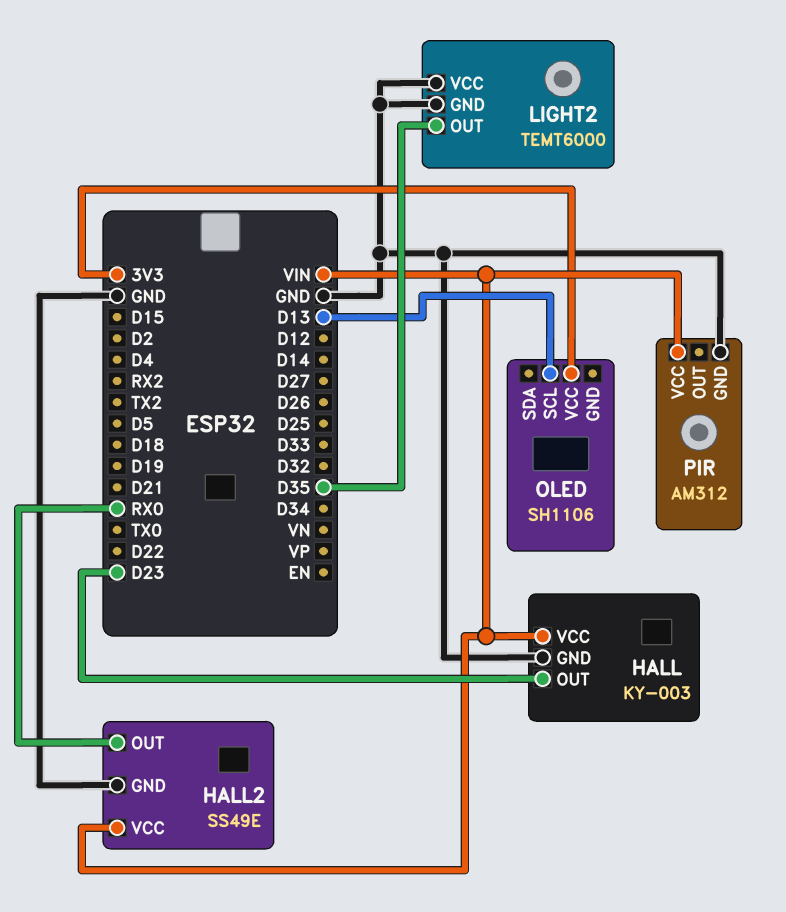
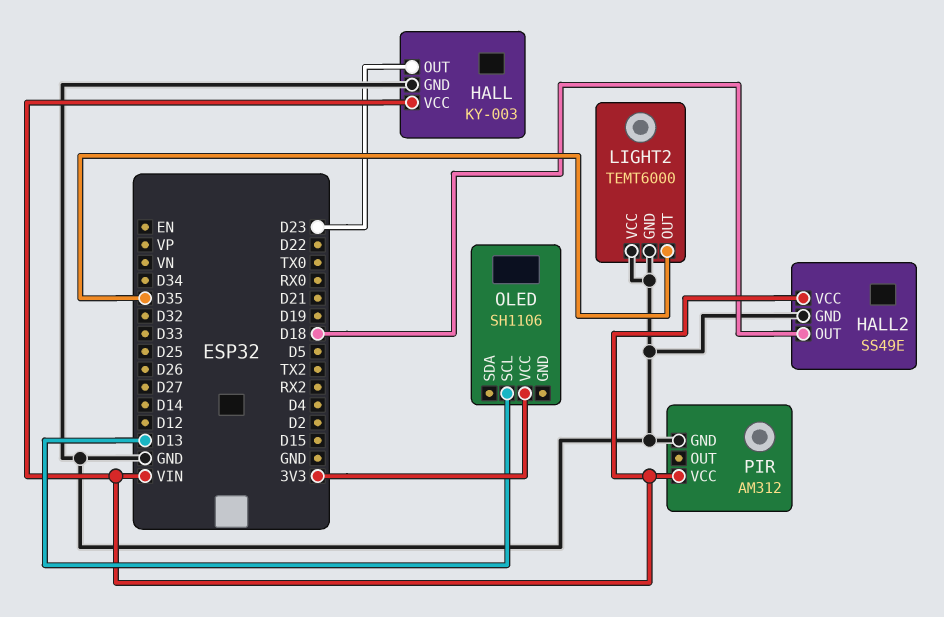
HALL2 pin OUT: RX0 -> D18

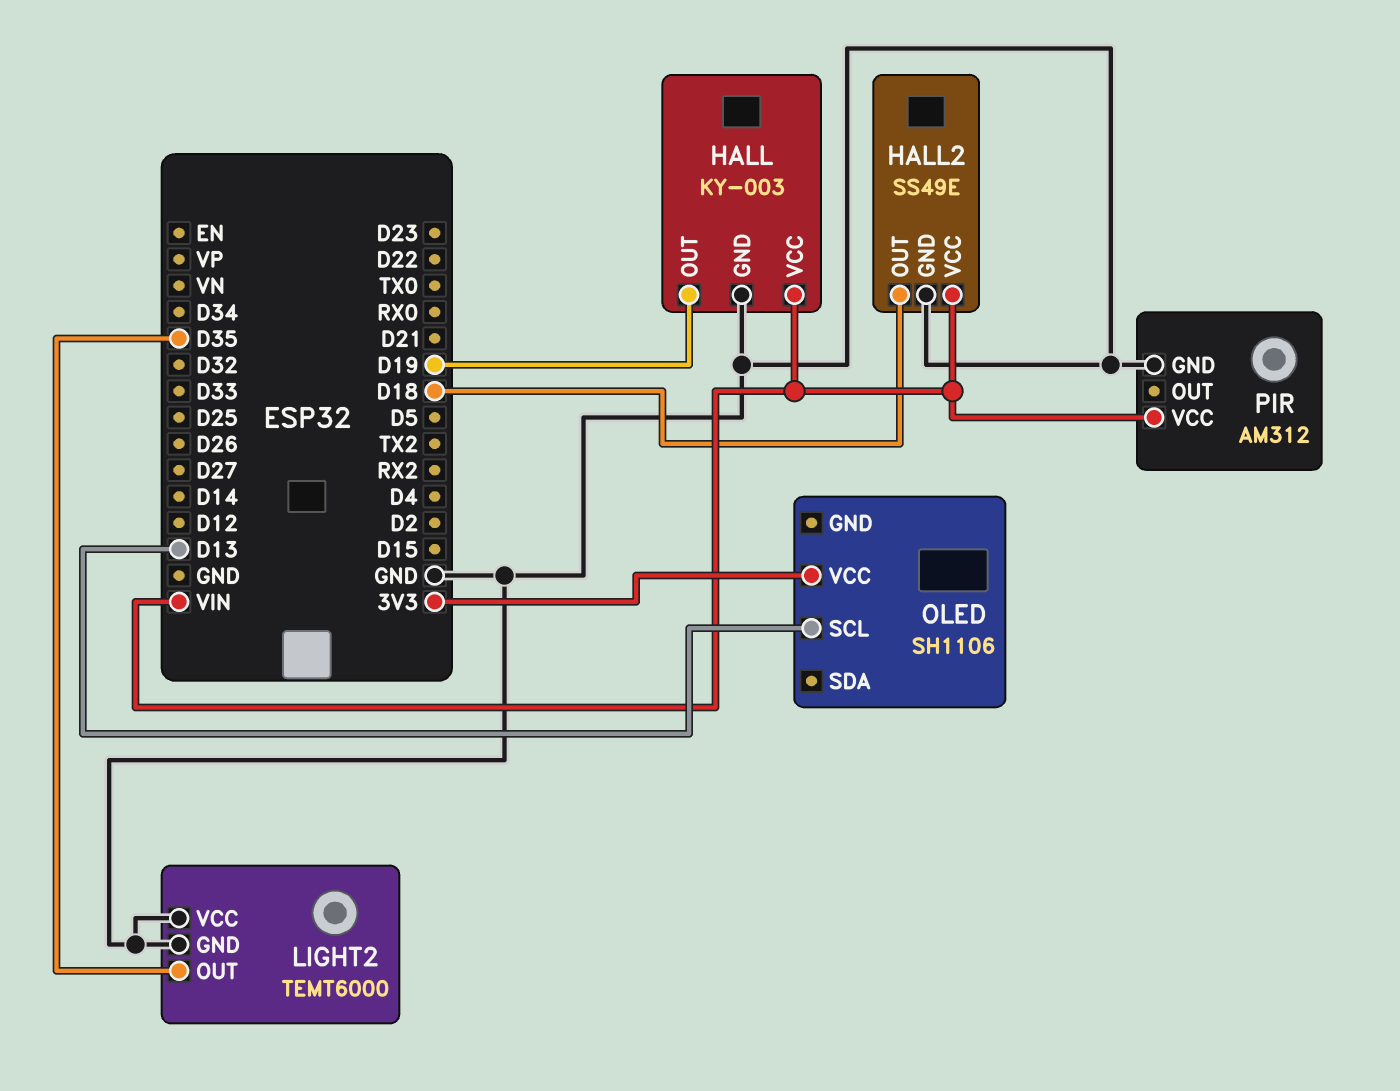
HALL pin OUT: D23 -> D19

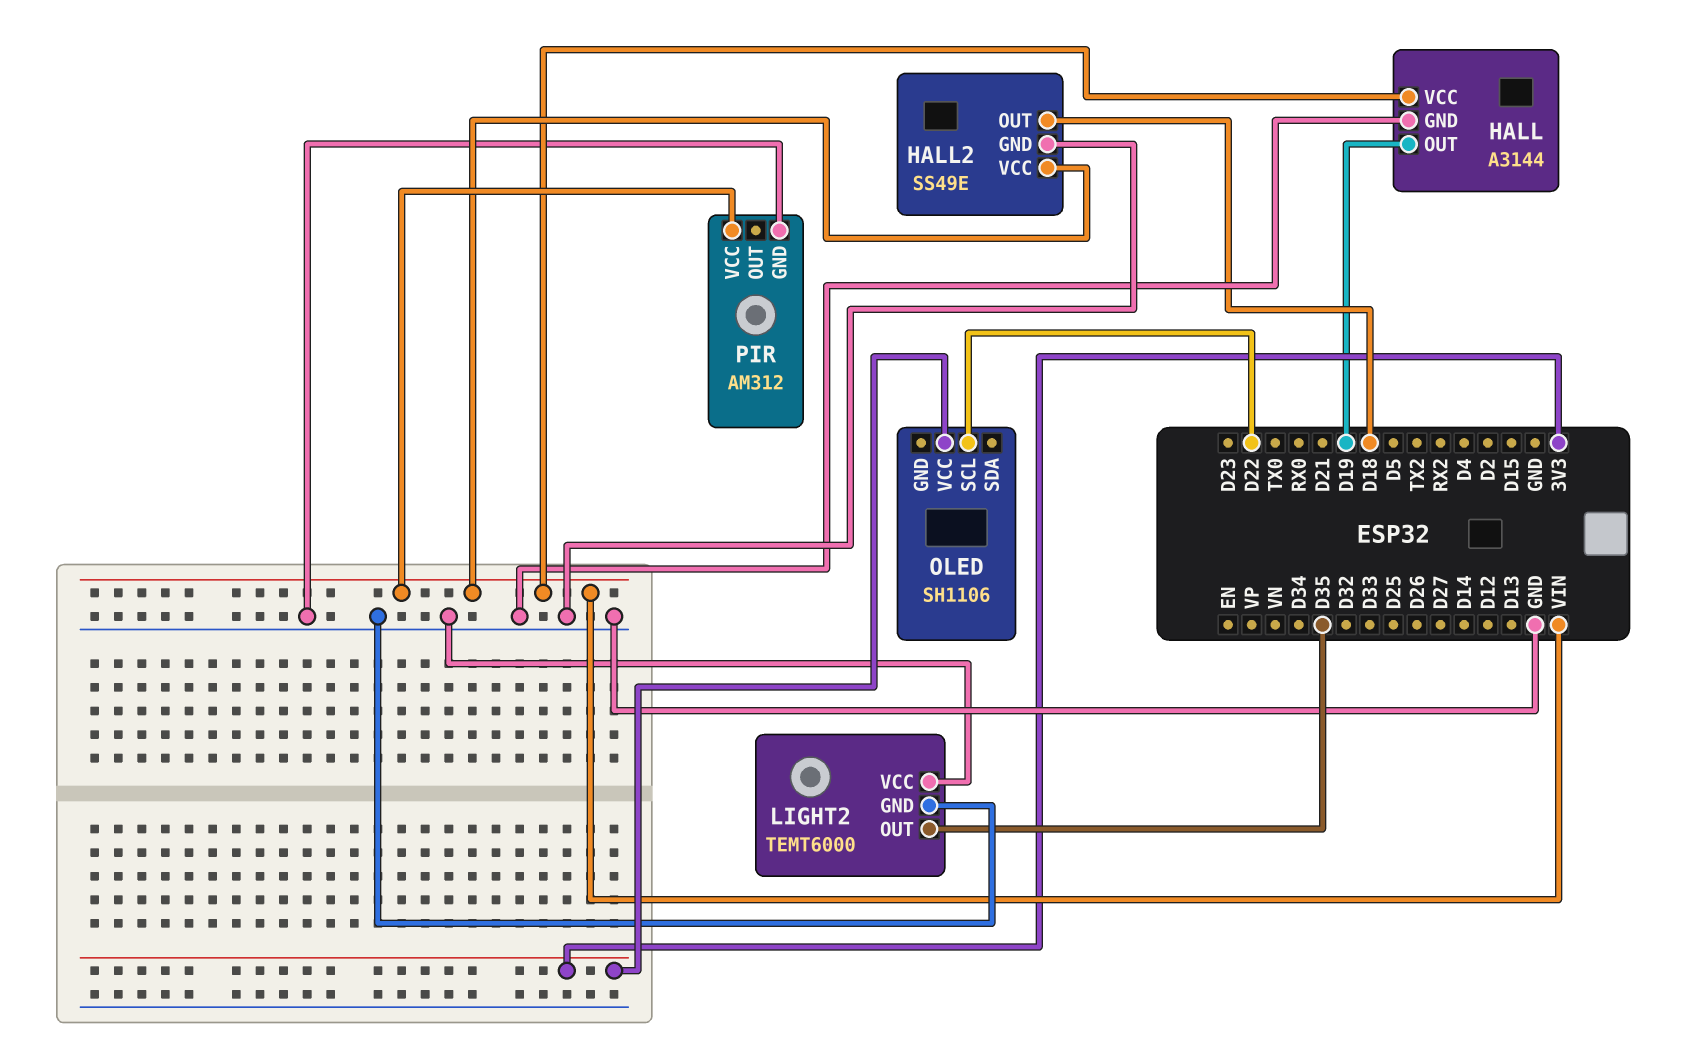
HALL: KY-003 -> A3144
OLED pin SCL: D13 -> D22

